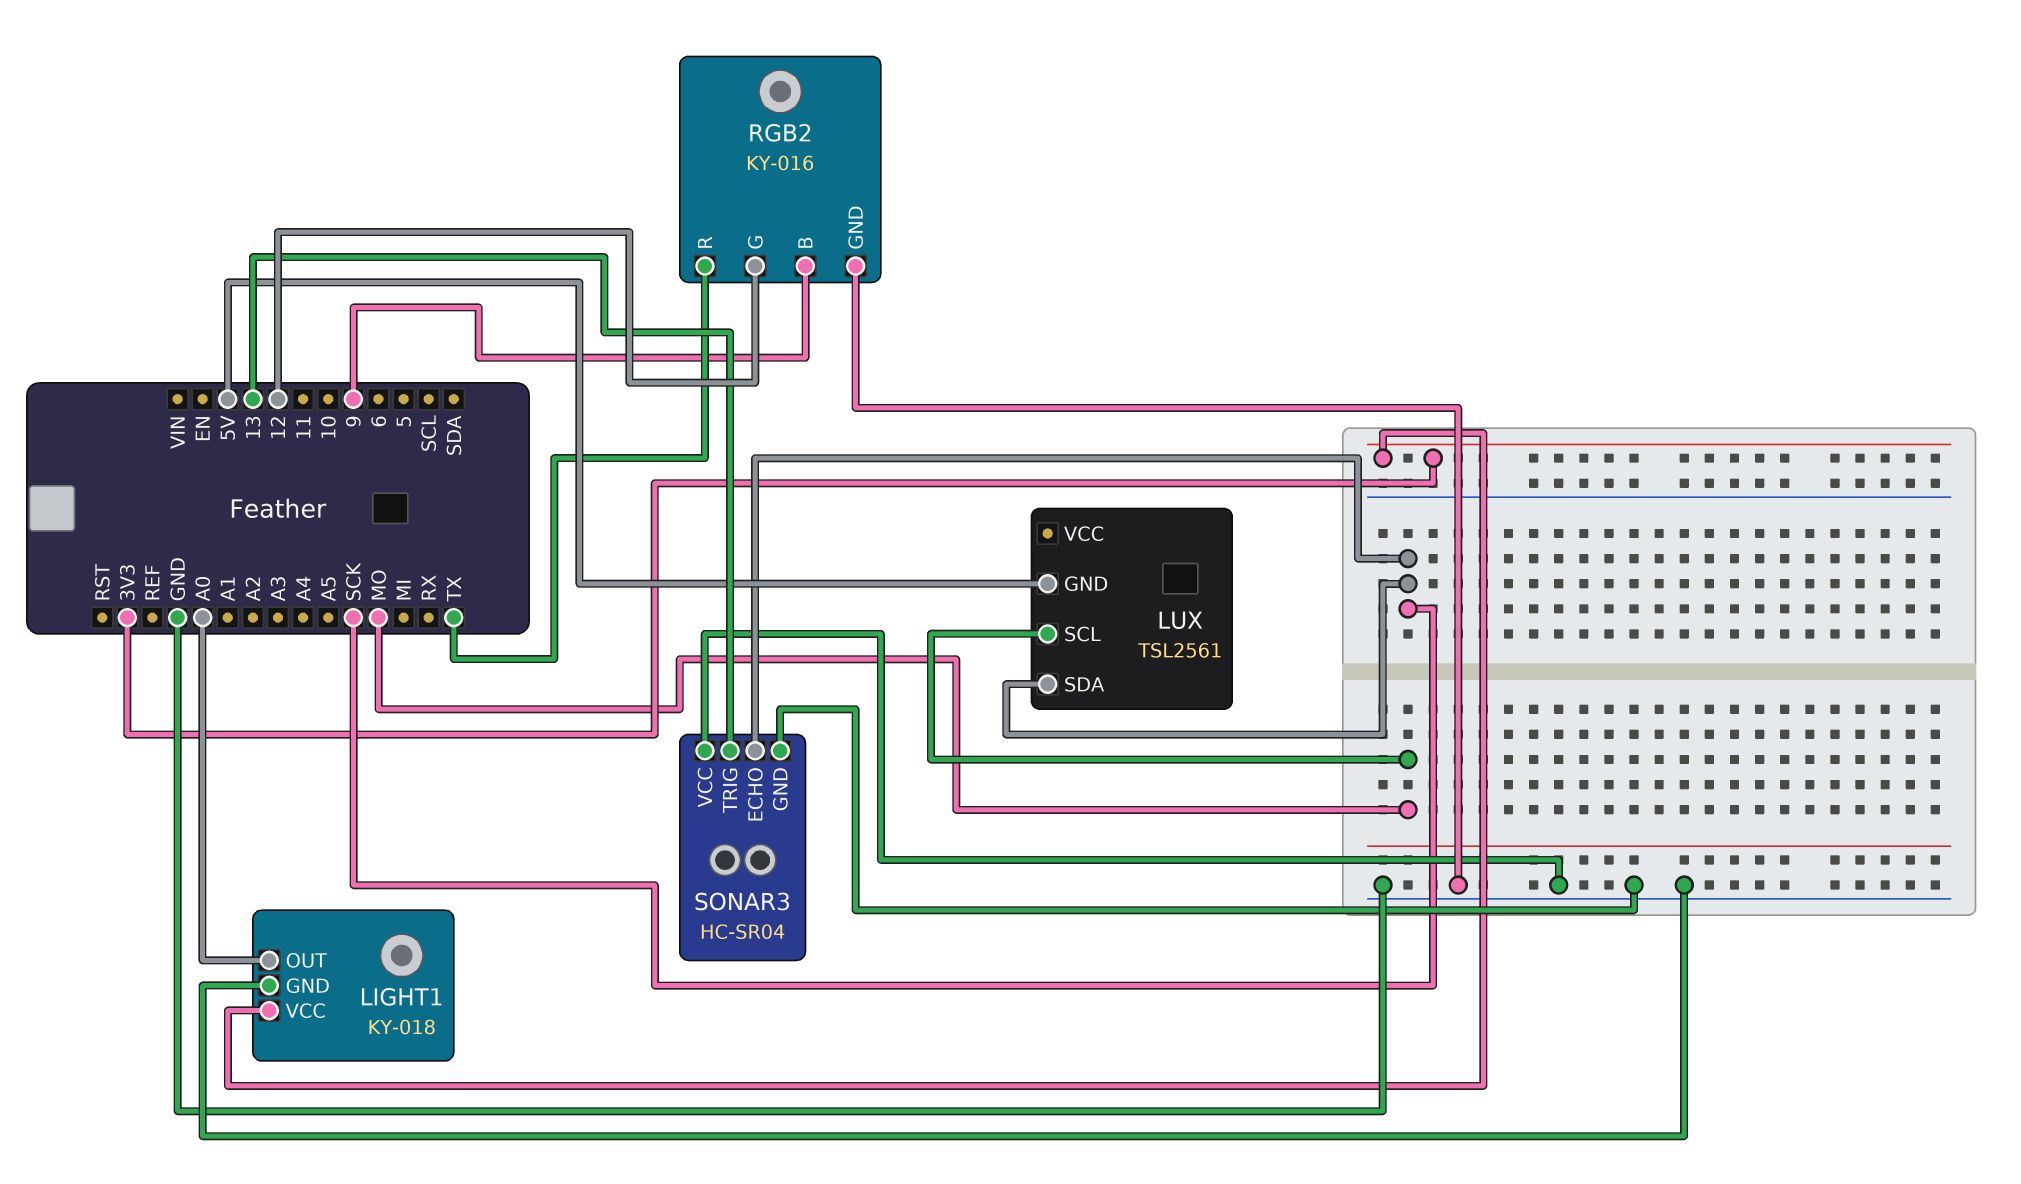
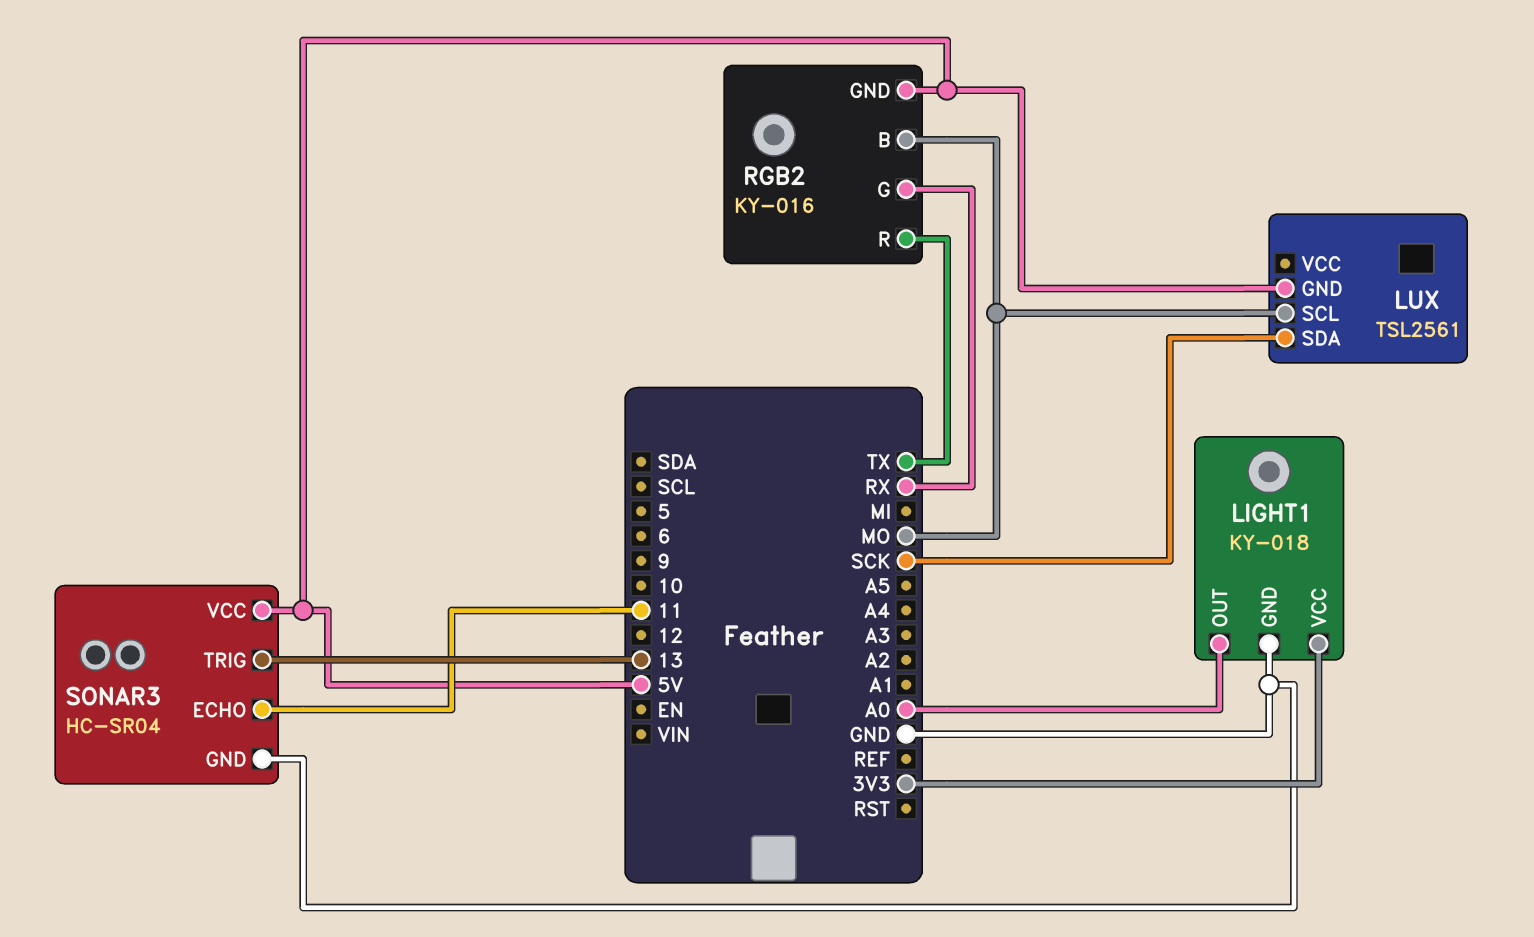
RGB2 pin B: 9 -> MO
RGB2 pin G: 12 -> RX
RGB2 pin GND: GND -> 5V
SONAR3 pin ECHO: SCK -> 11
SONAR3 pin VCC: GND -> 5V

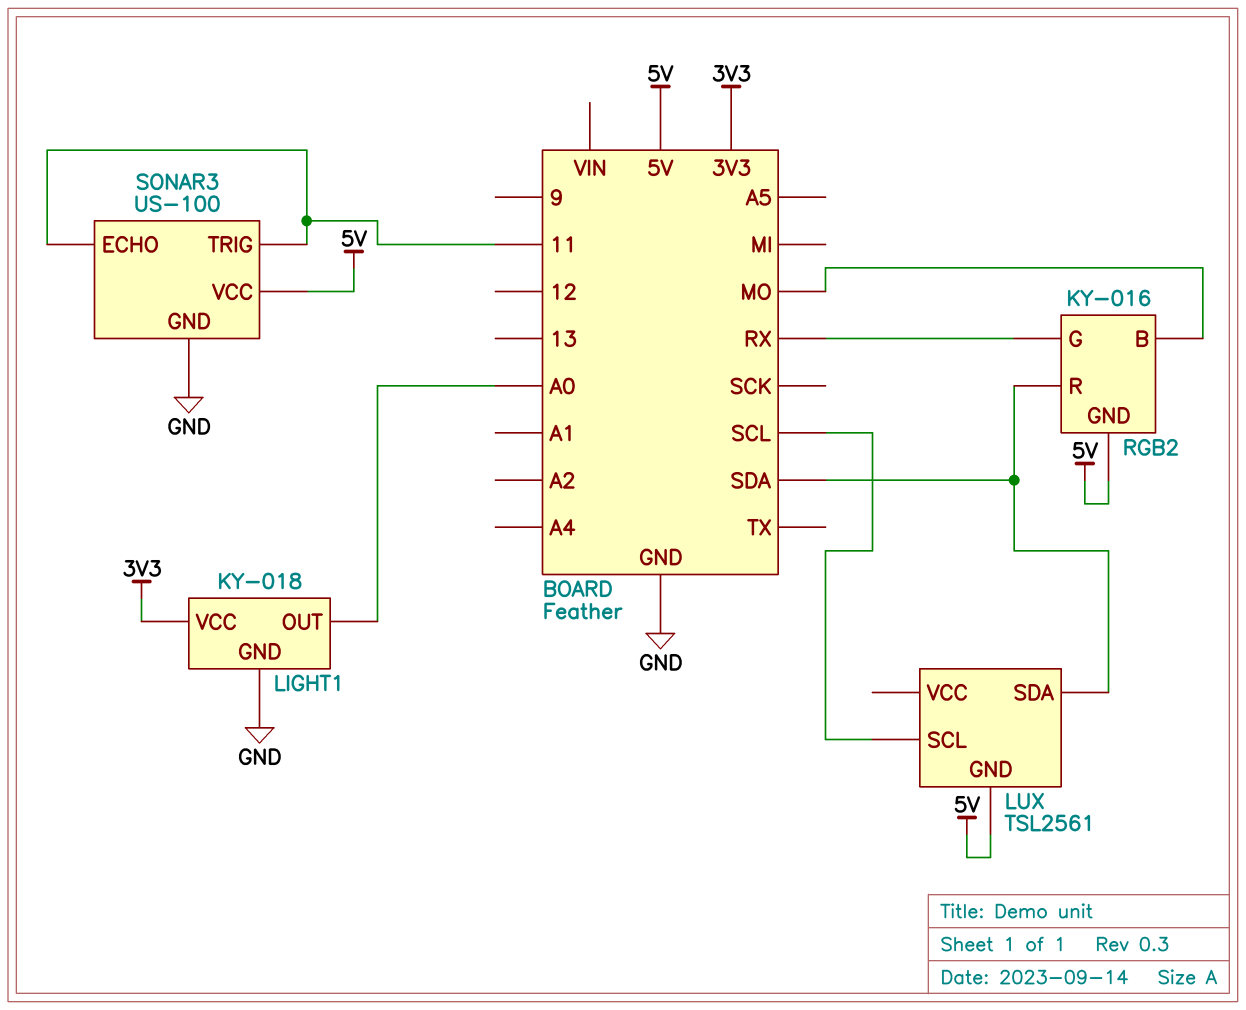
LUX pin SCL: MO -> SCL
LUX pin SDA: SCK -> SDA
RGB2 pin R: TX -> SDA
SONAR3: HC-SR04 -> US-100
SONAR3 pin TRIG: 13 -> 11

